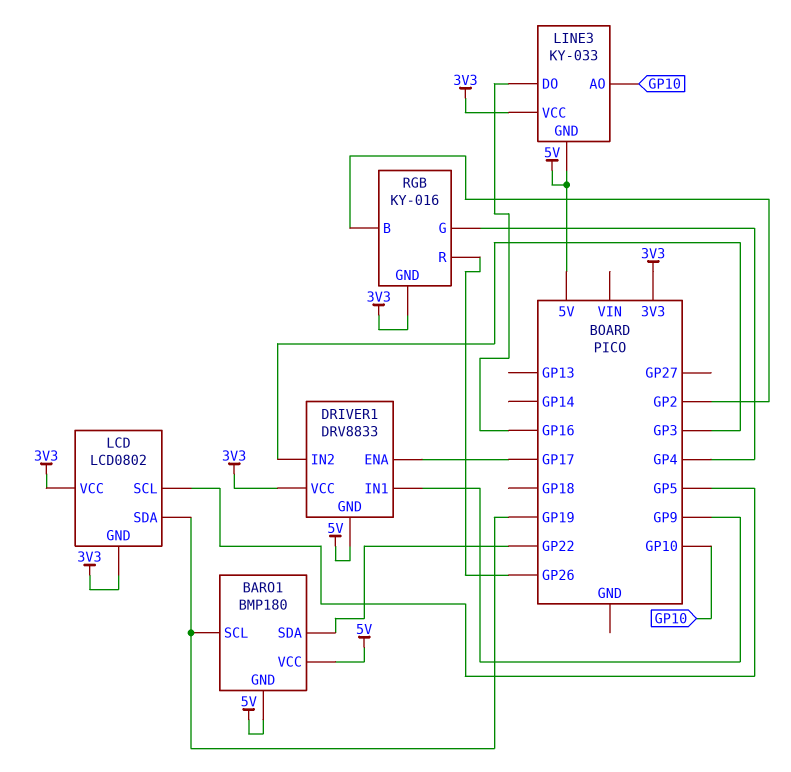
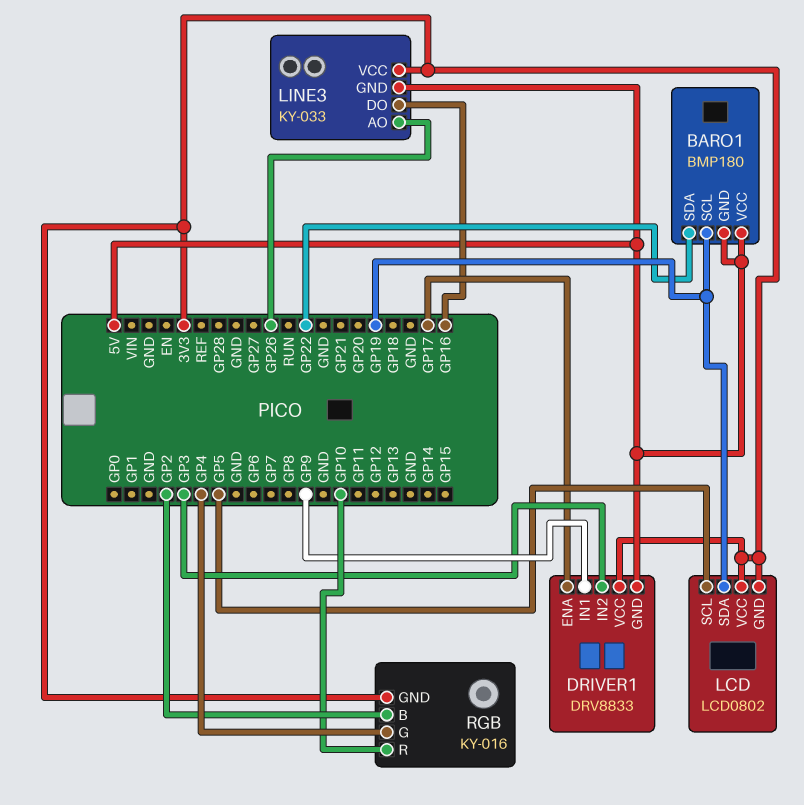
LINE3 pin AO: GP10 -> GP26
RGB pin R: GP26 -> GP10

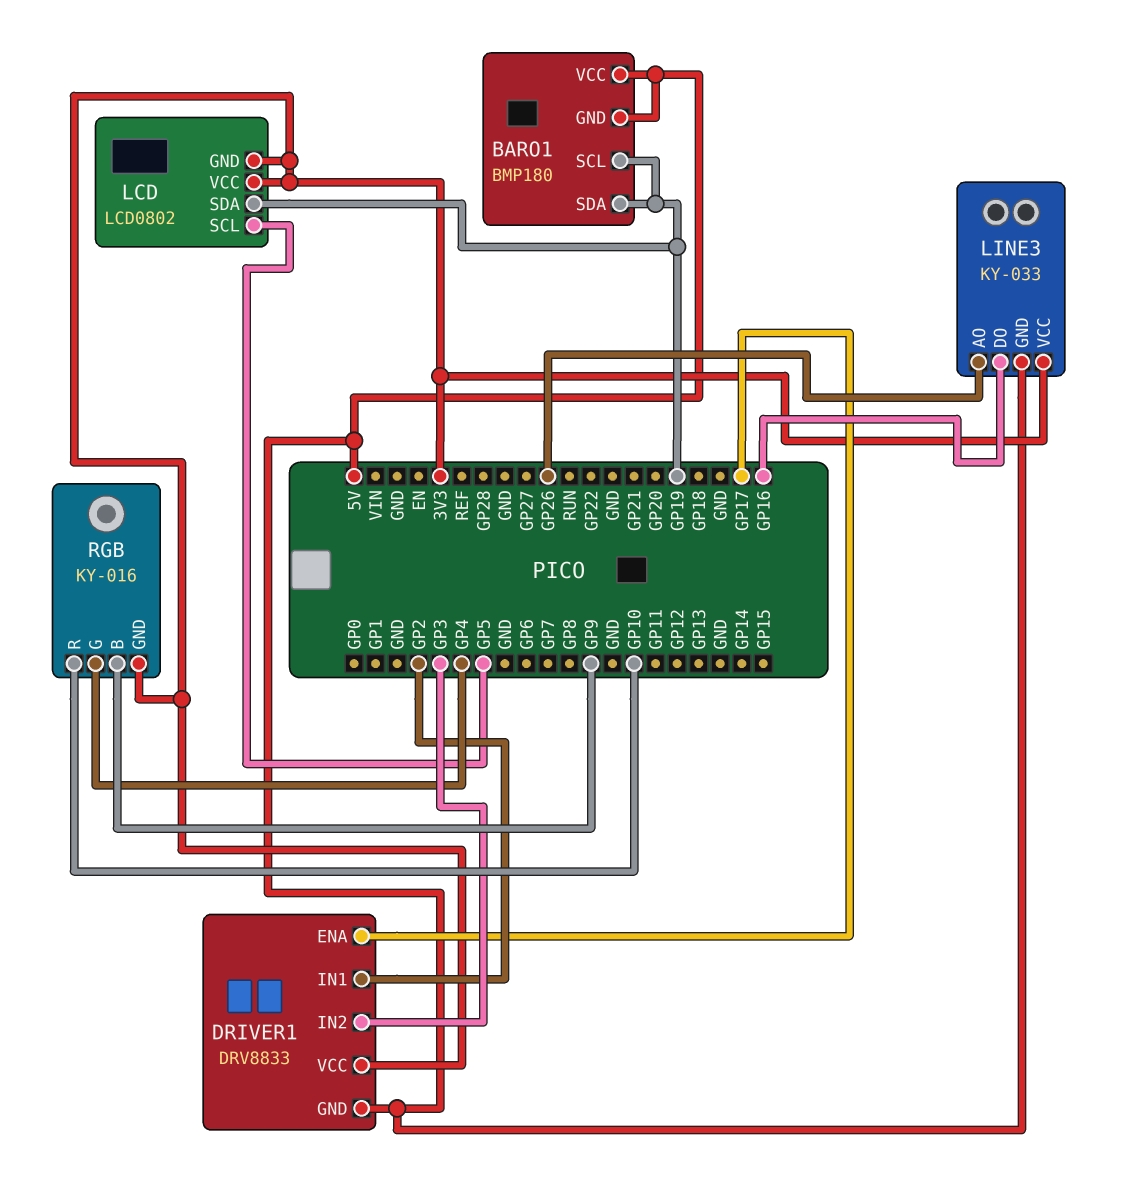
BARO1 pin SDA: GP22 -> GP19
DRIVER1 pin IN1: GP9 -> GP2
RGB pin B: GP2 -> GP9

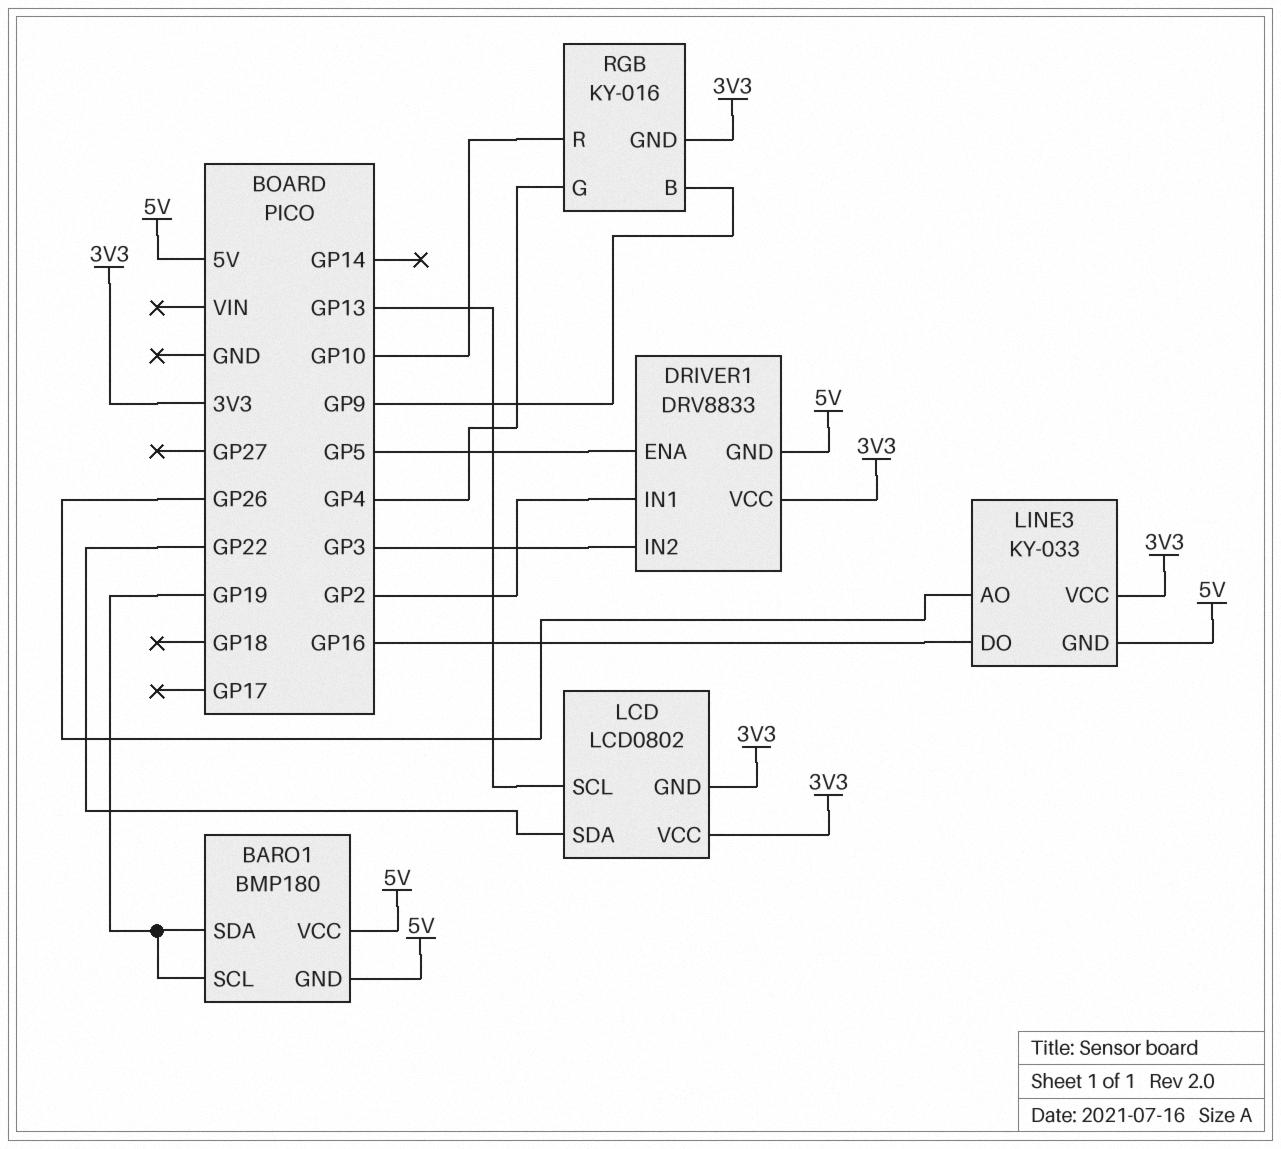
DRIVER1 pin ENA: GP17 -> GP5
LCD pin SCL: GP5 -> GP13
LCD pin SDA: GP19 -> GP22

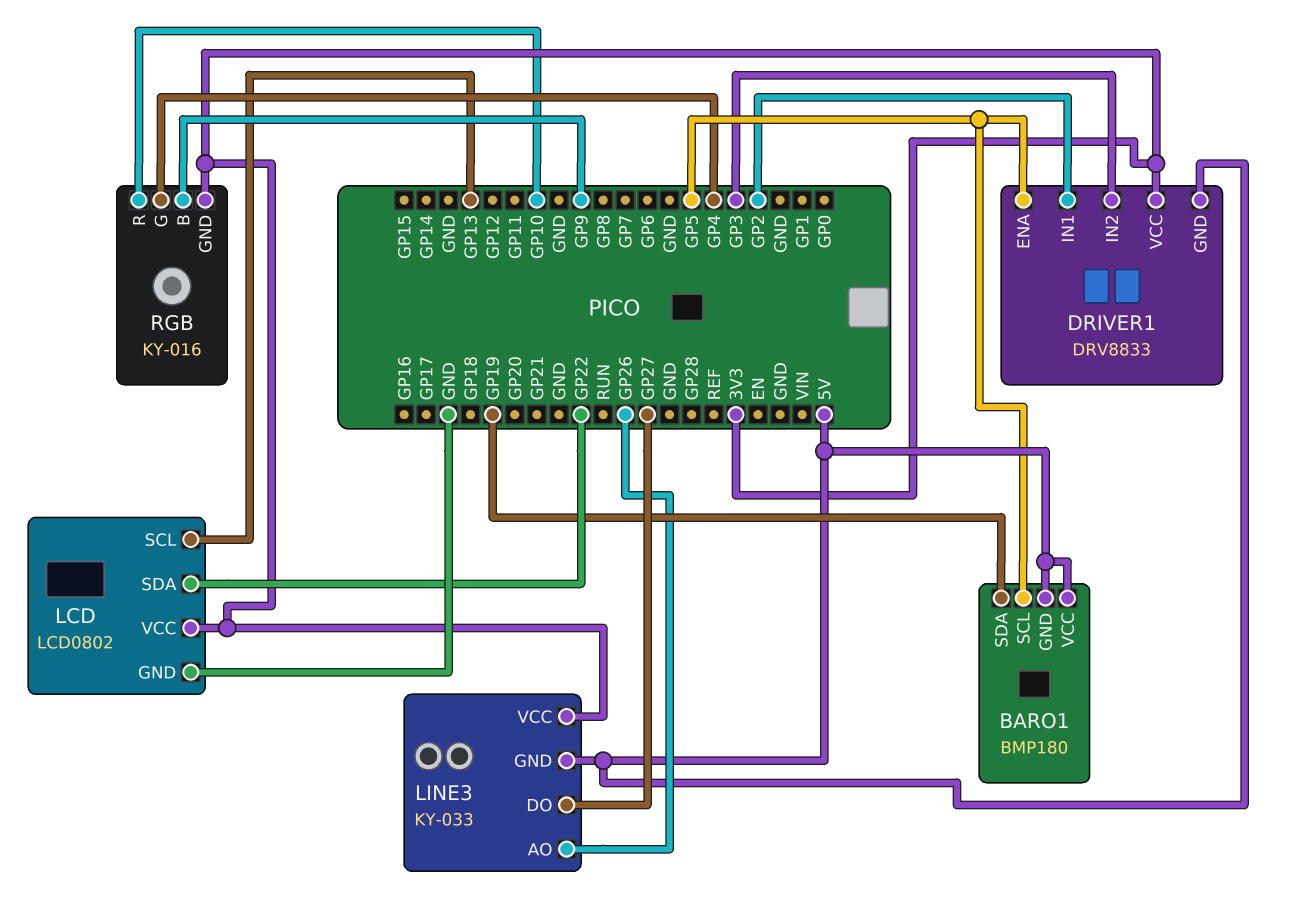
BARO1 pin SCL: GP19 -> GP5
LCD pin GND: 3V3 -> GND
LINE3 pin DO: GP16 -> GP27

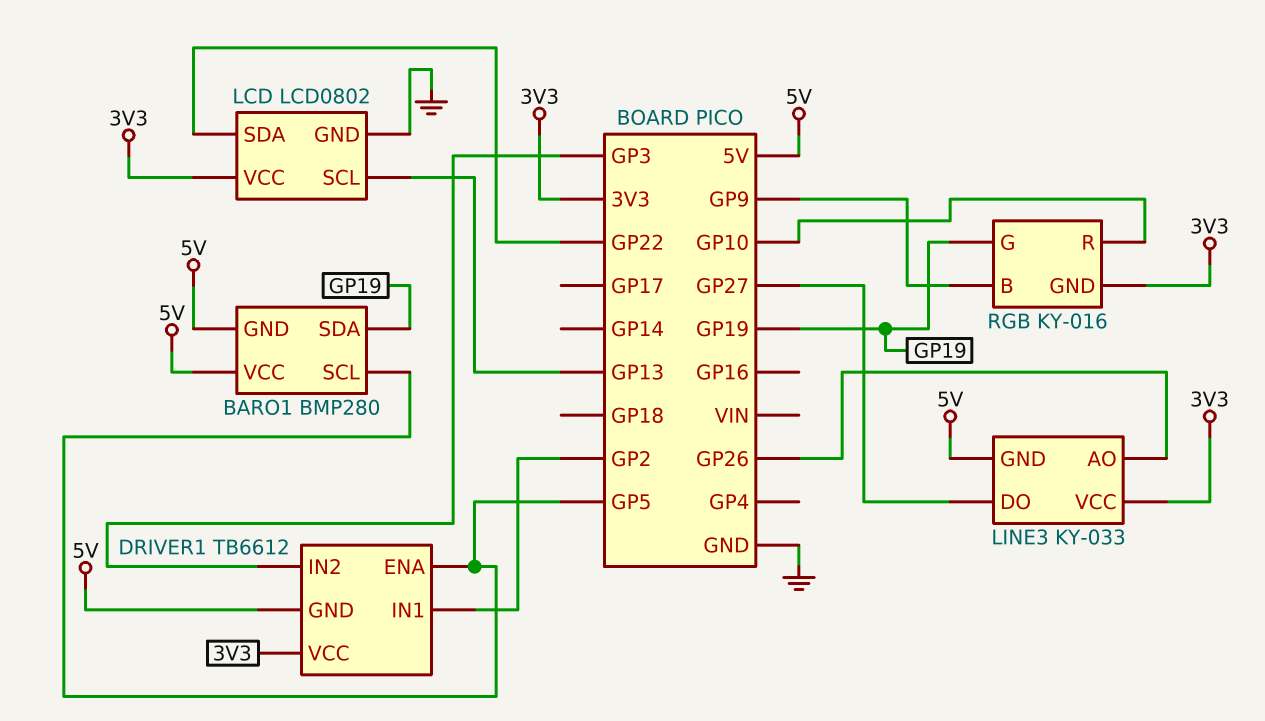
BARO1: BMP180 -> BMP280
DRIVER1: DRV8833 -> TB6612
RGB pin G: GP4 -> GP19

